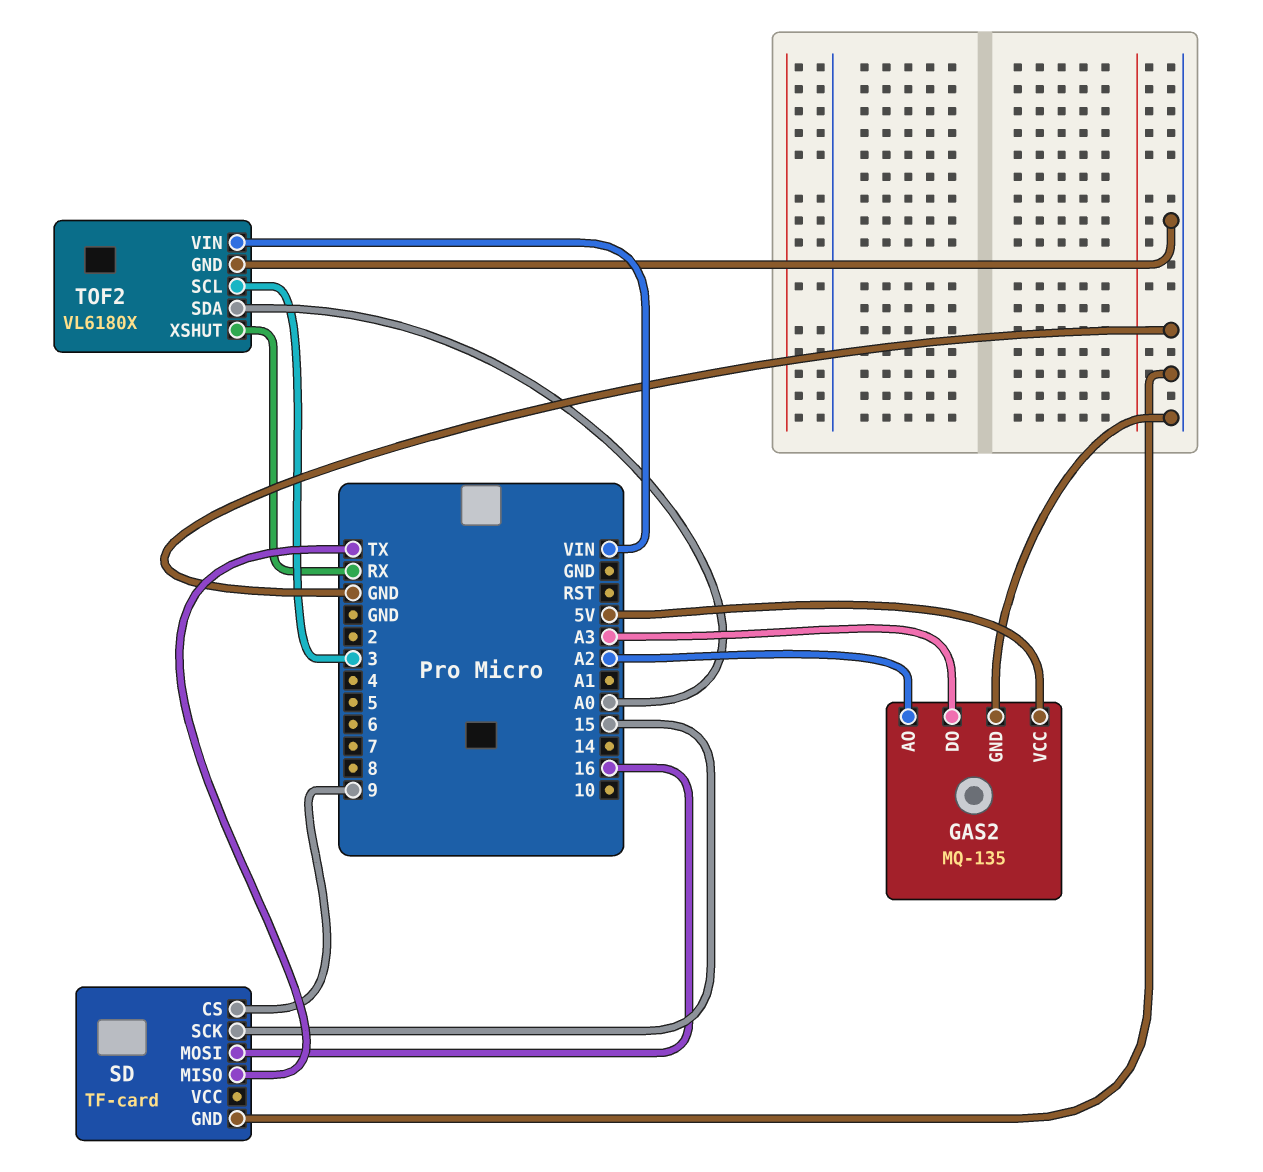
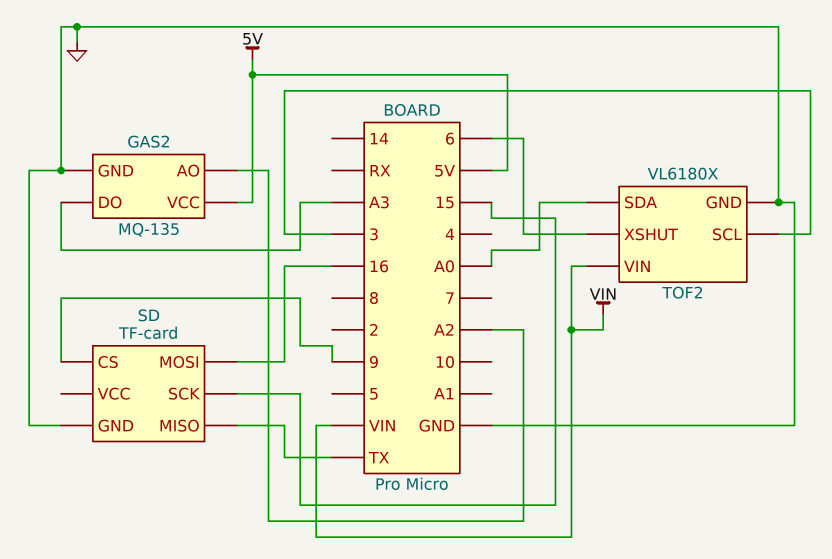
TOF2 pin XSHUT: RX -> 6

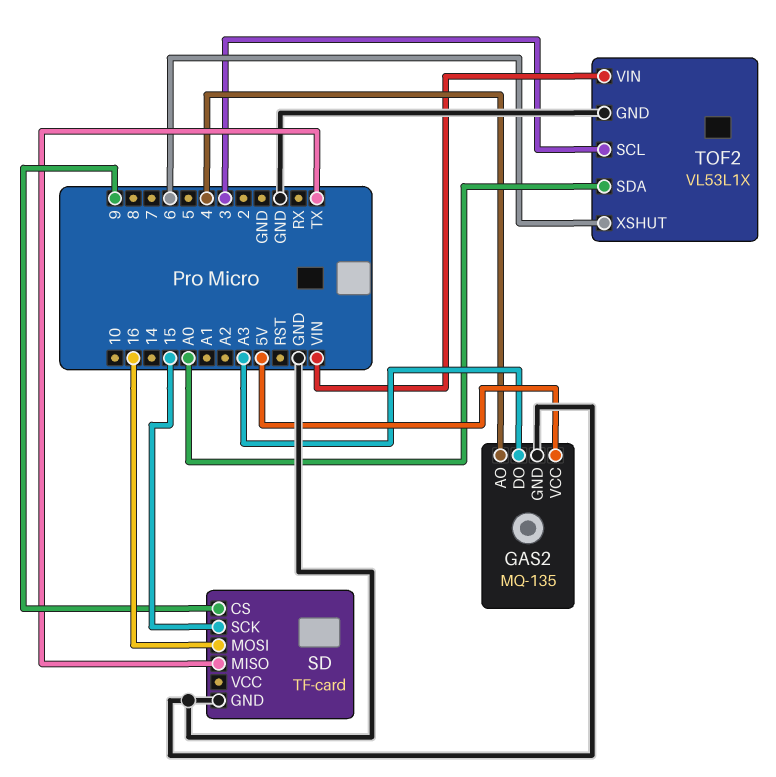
GAS2 pin AO: A2 -> 4
TOF2: VL6180X -> VL53L1X

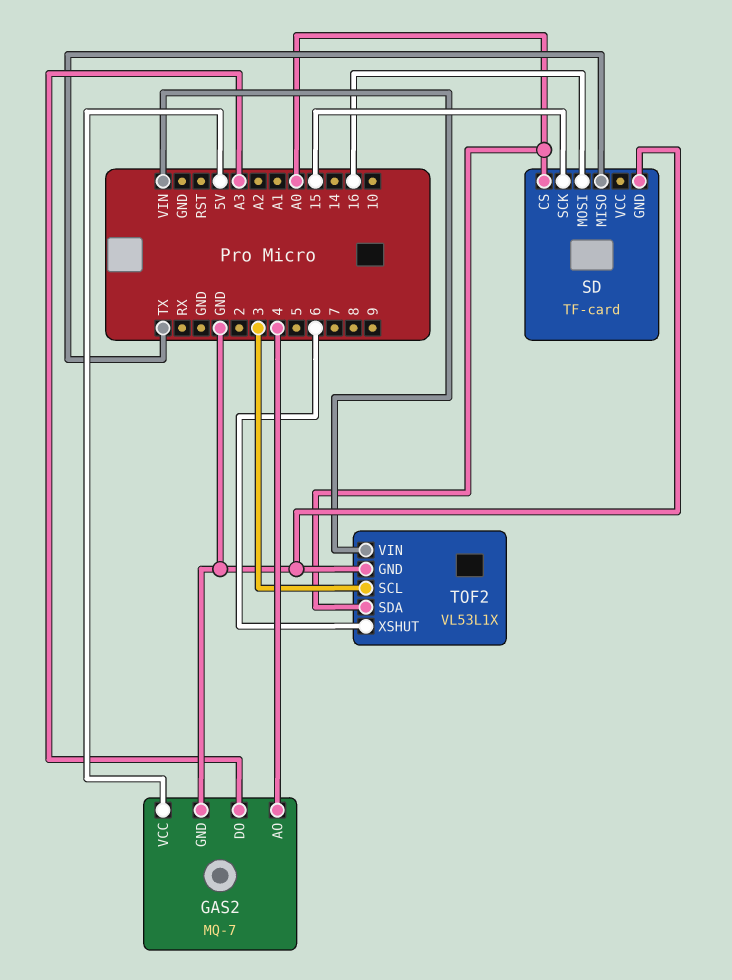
GAS2: MQ-135 -> MQ-7
SD pin CS: 9 -> A0

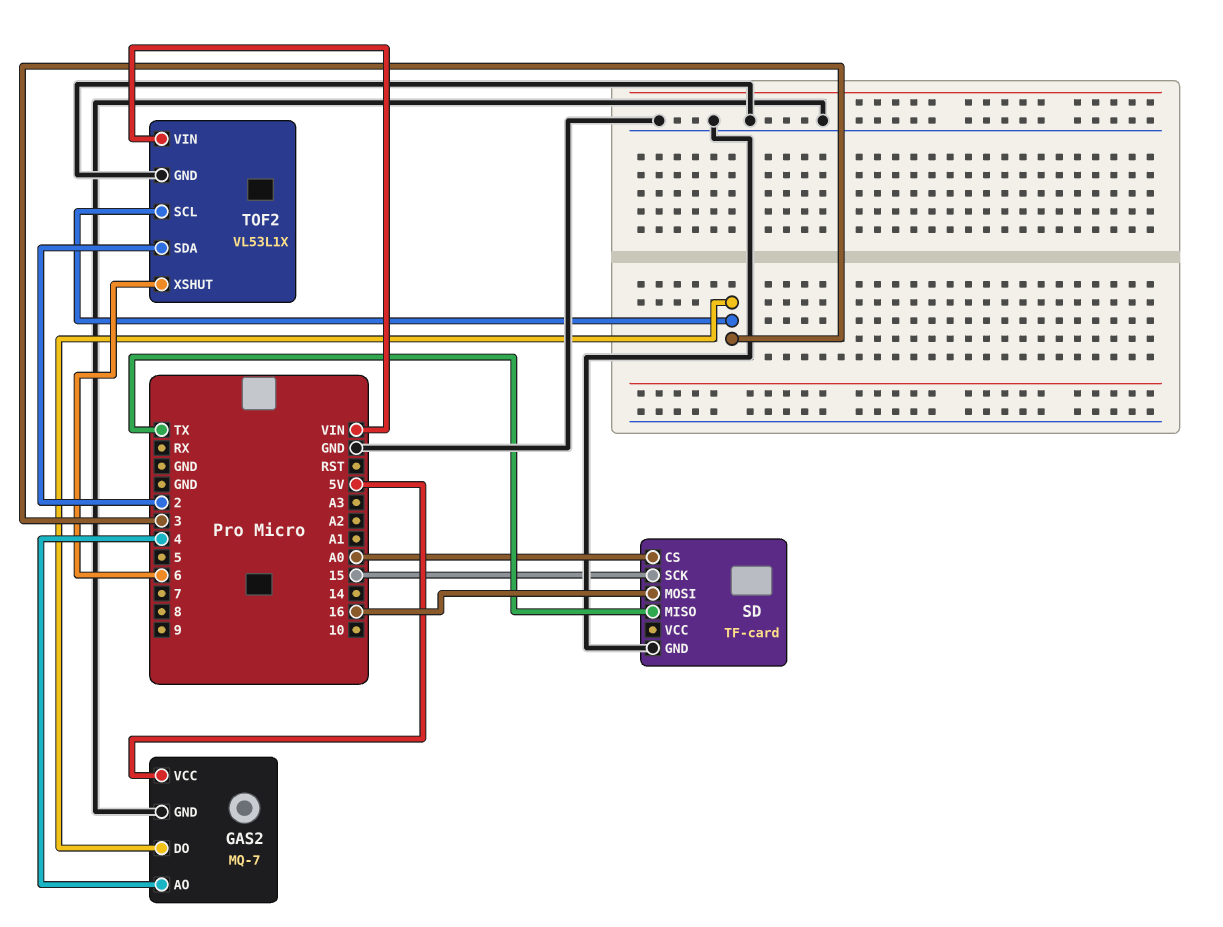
GAS2 pin DO: A3 -> 3
TOF2 pin SDA: A0 -> 2

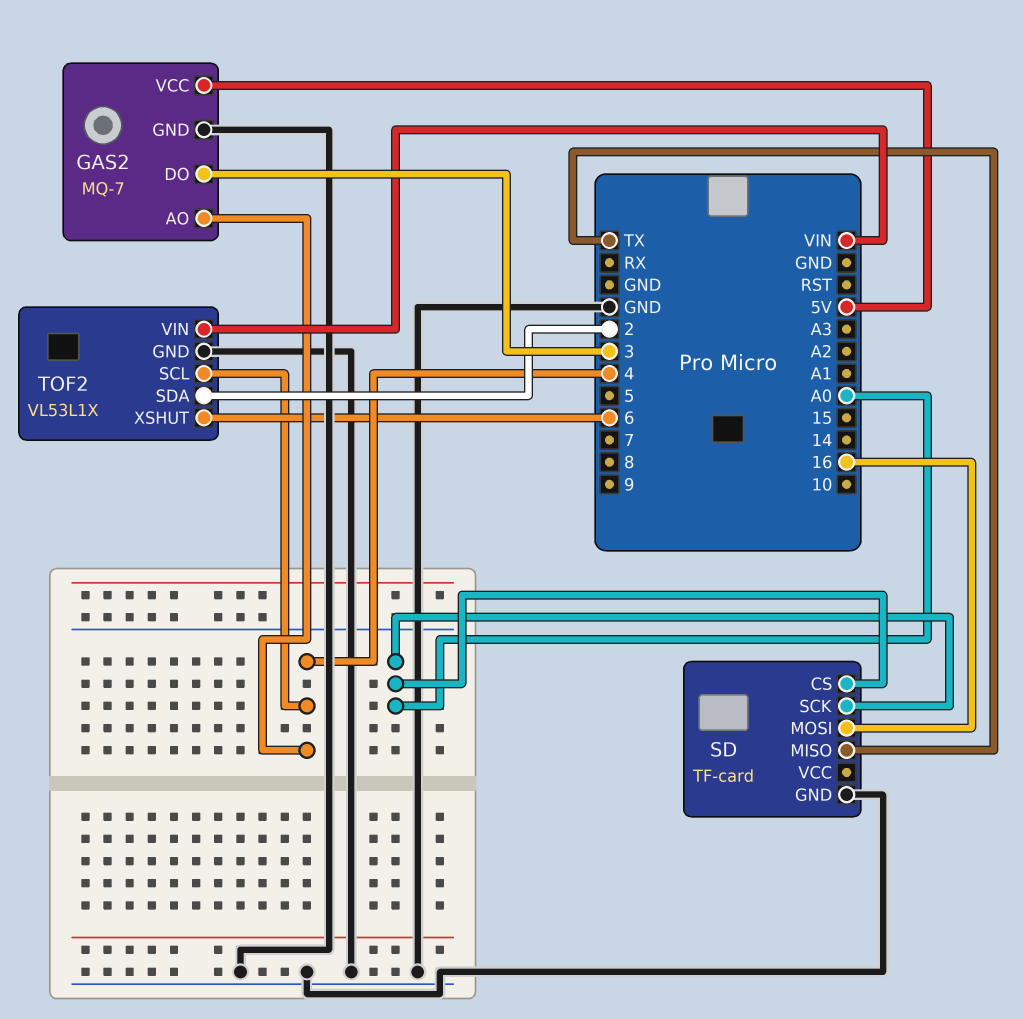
SD pin SCK: 15 -> A0
TOF2 pin SCL: 3 -> 4

